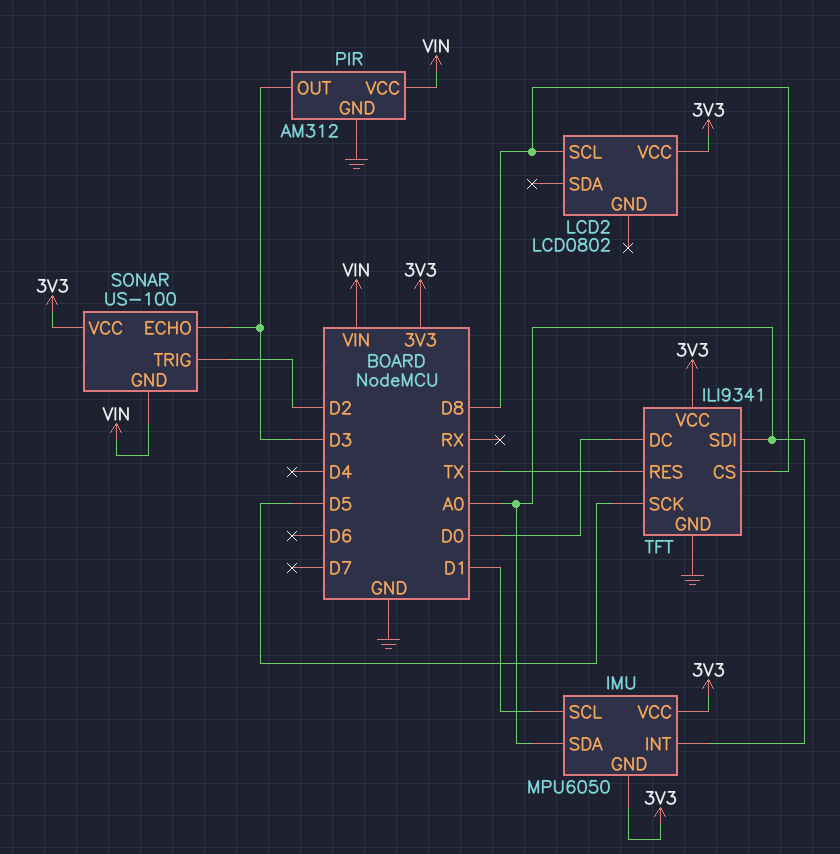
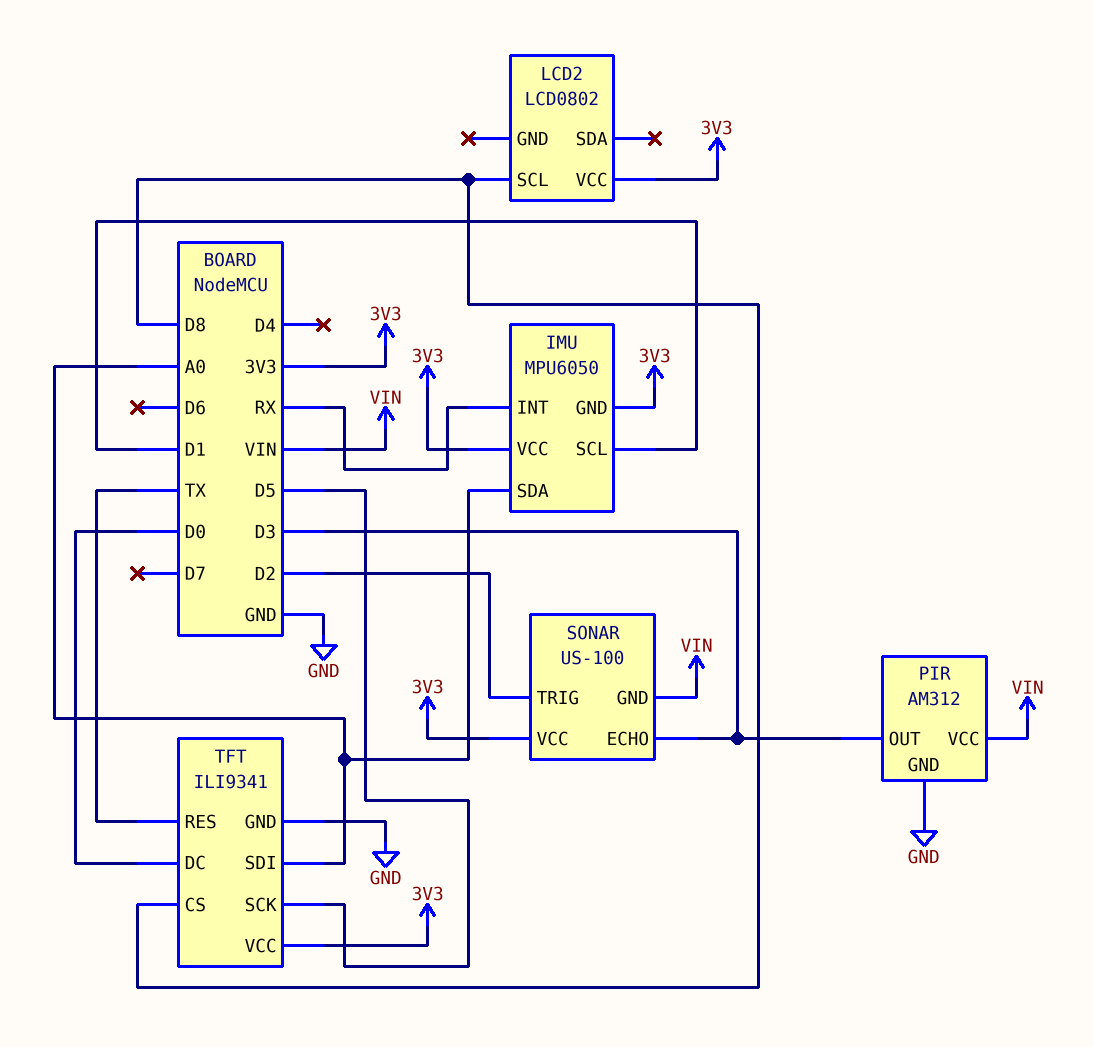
IMU pin INT: A0 -> RX

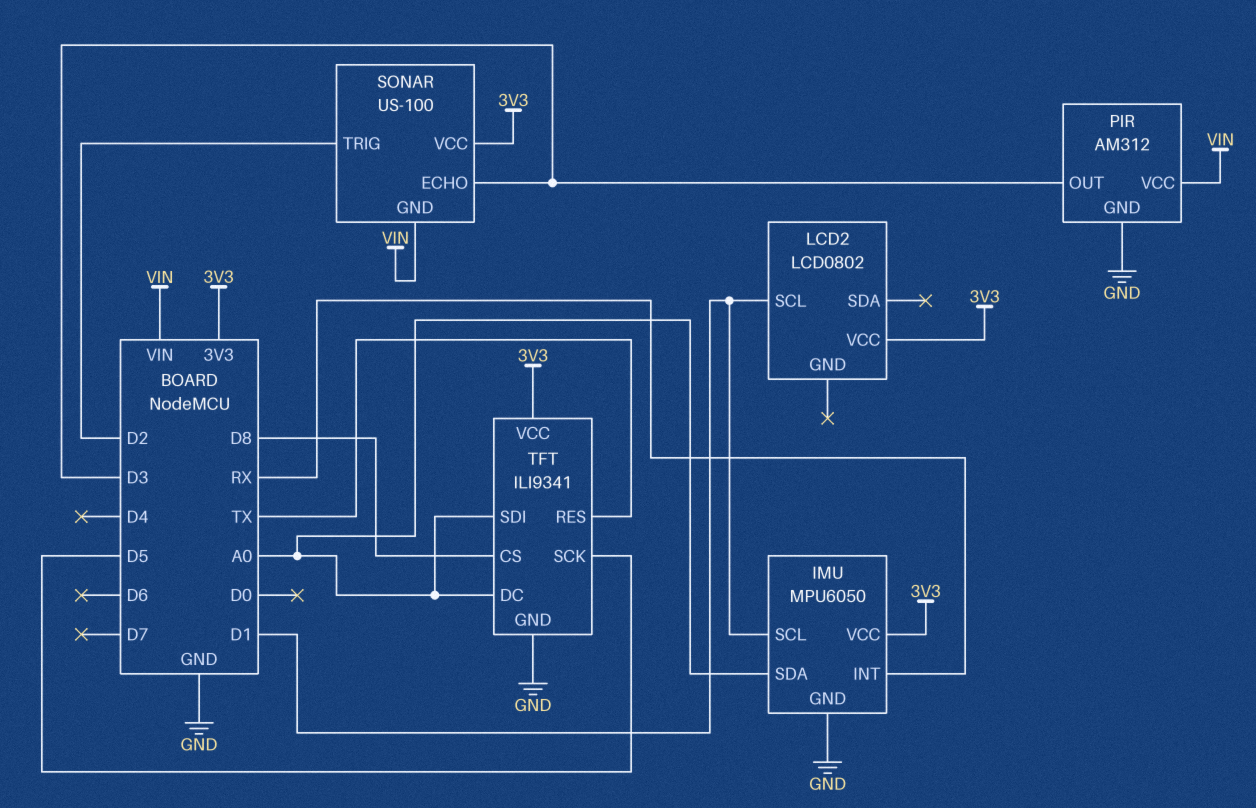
IMU pin GND: 3V3 -> GND
LCD2 pin SCL: D8 -> D1
TFT pin DC: D0 -> A0

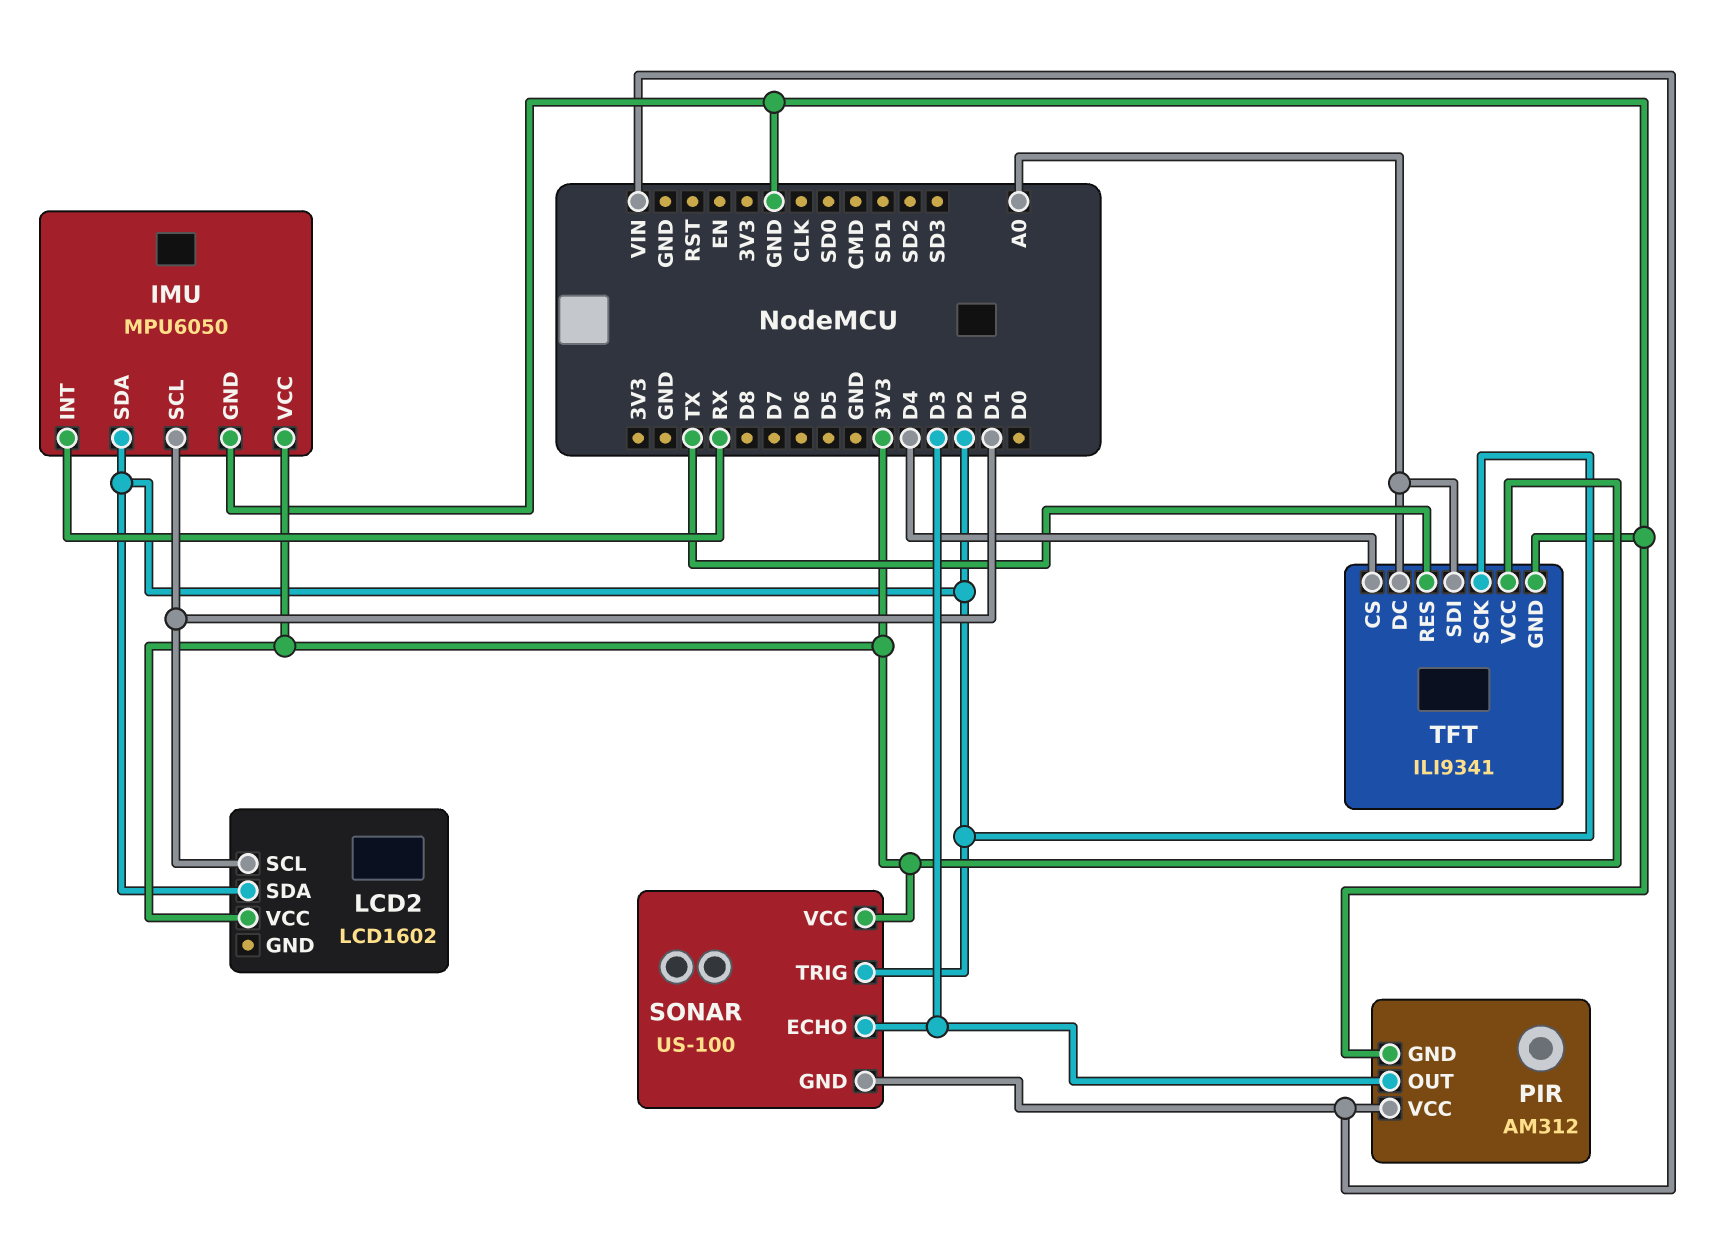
IMU pin SDA: A0 -> D2
LCD2: LCD0802 -> LCD1602
LCD2 pin SDA: none -> D2
TFT pin CS: D8 -> D4
TFT pin SCK: D5 -> D2

